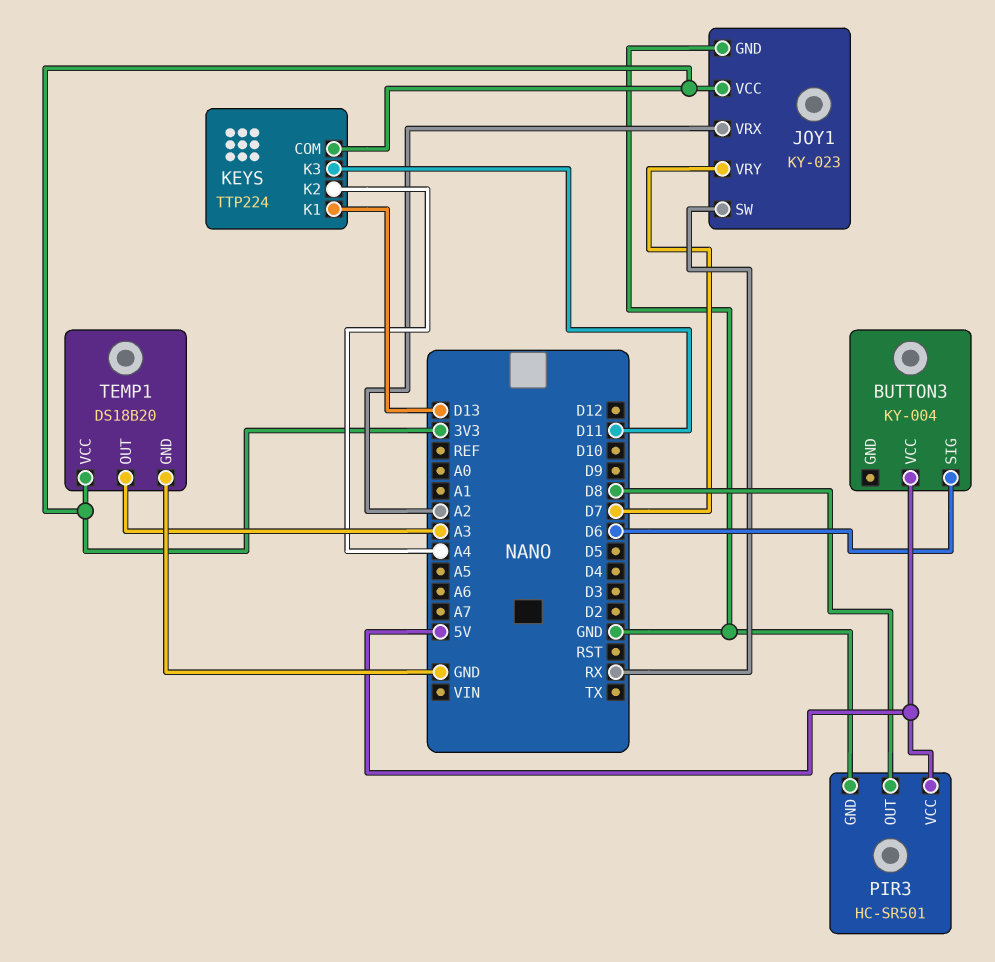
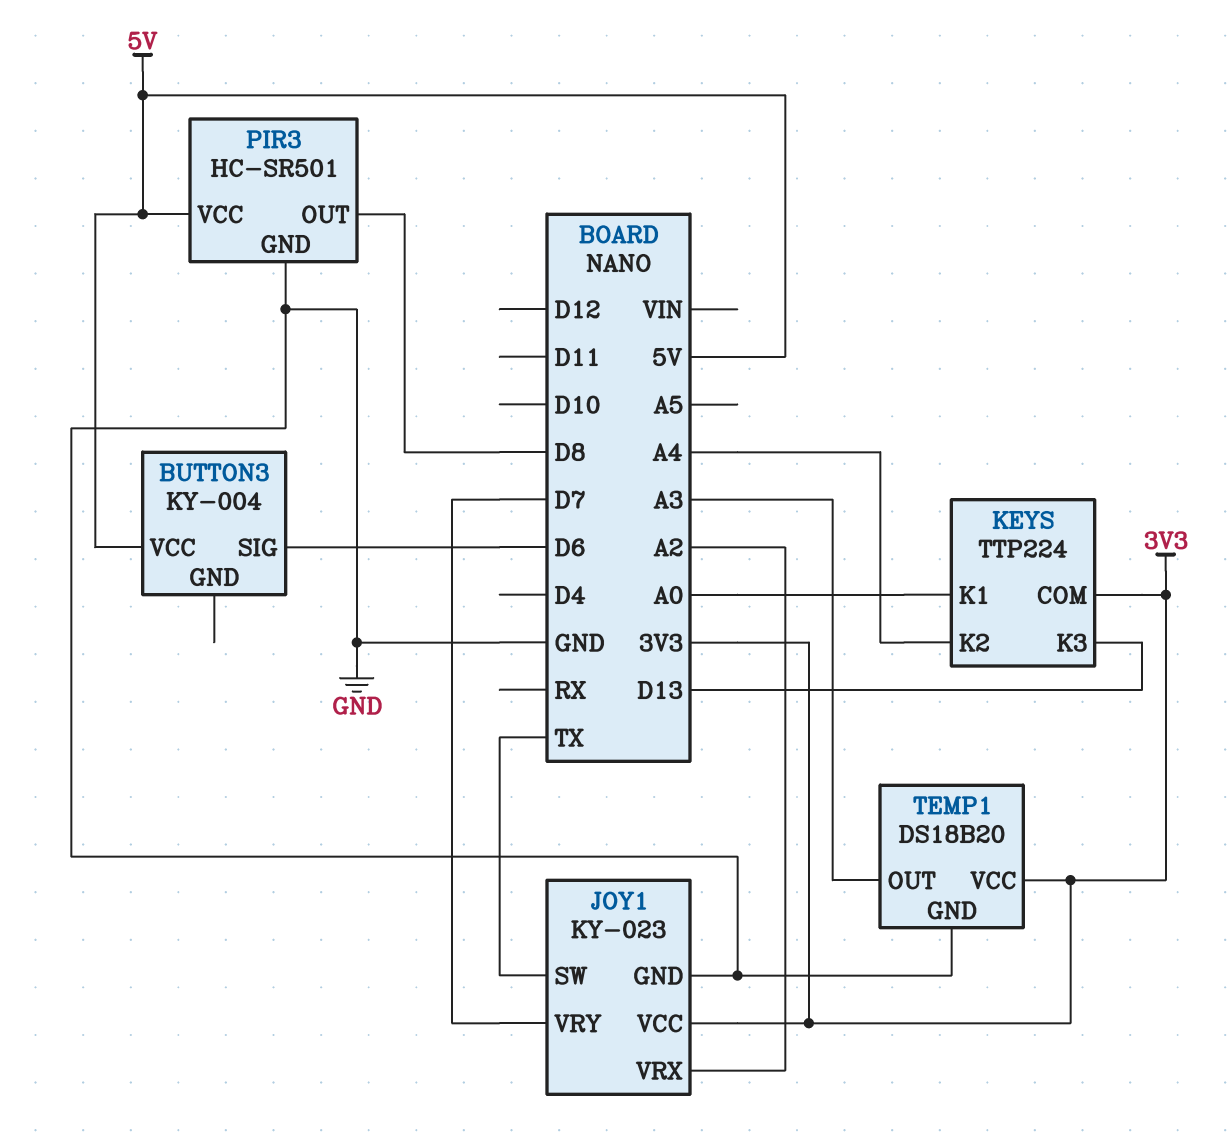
JOY1 pin SW: RX -> TX
KEYS pin K1: D13 -> A0
KEYS pin K3: D11 -> D13

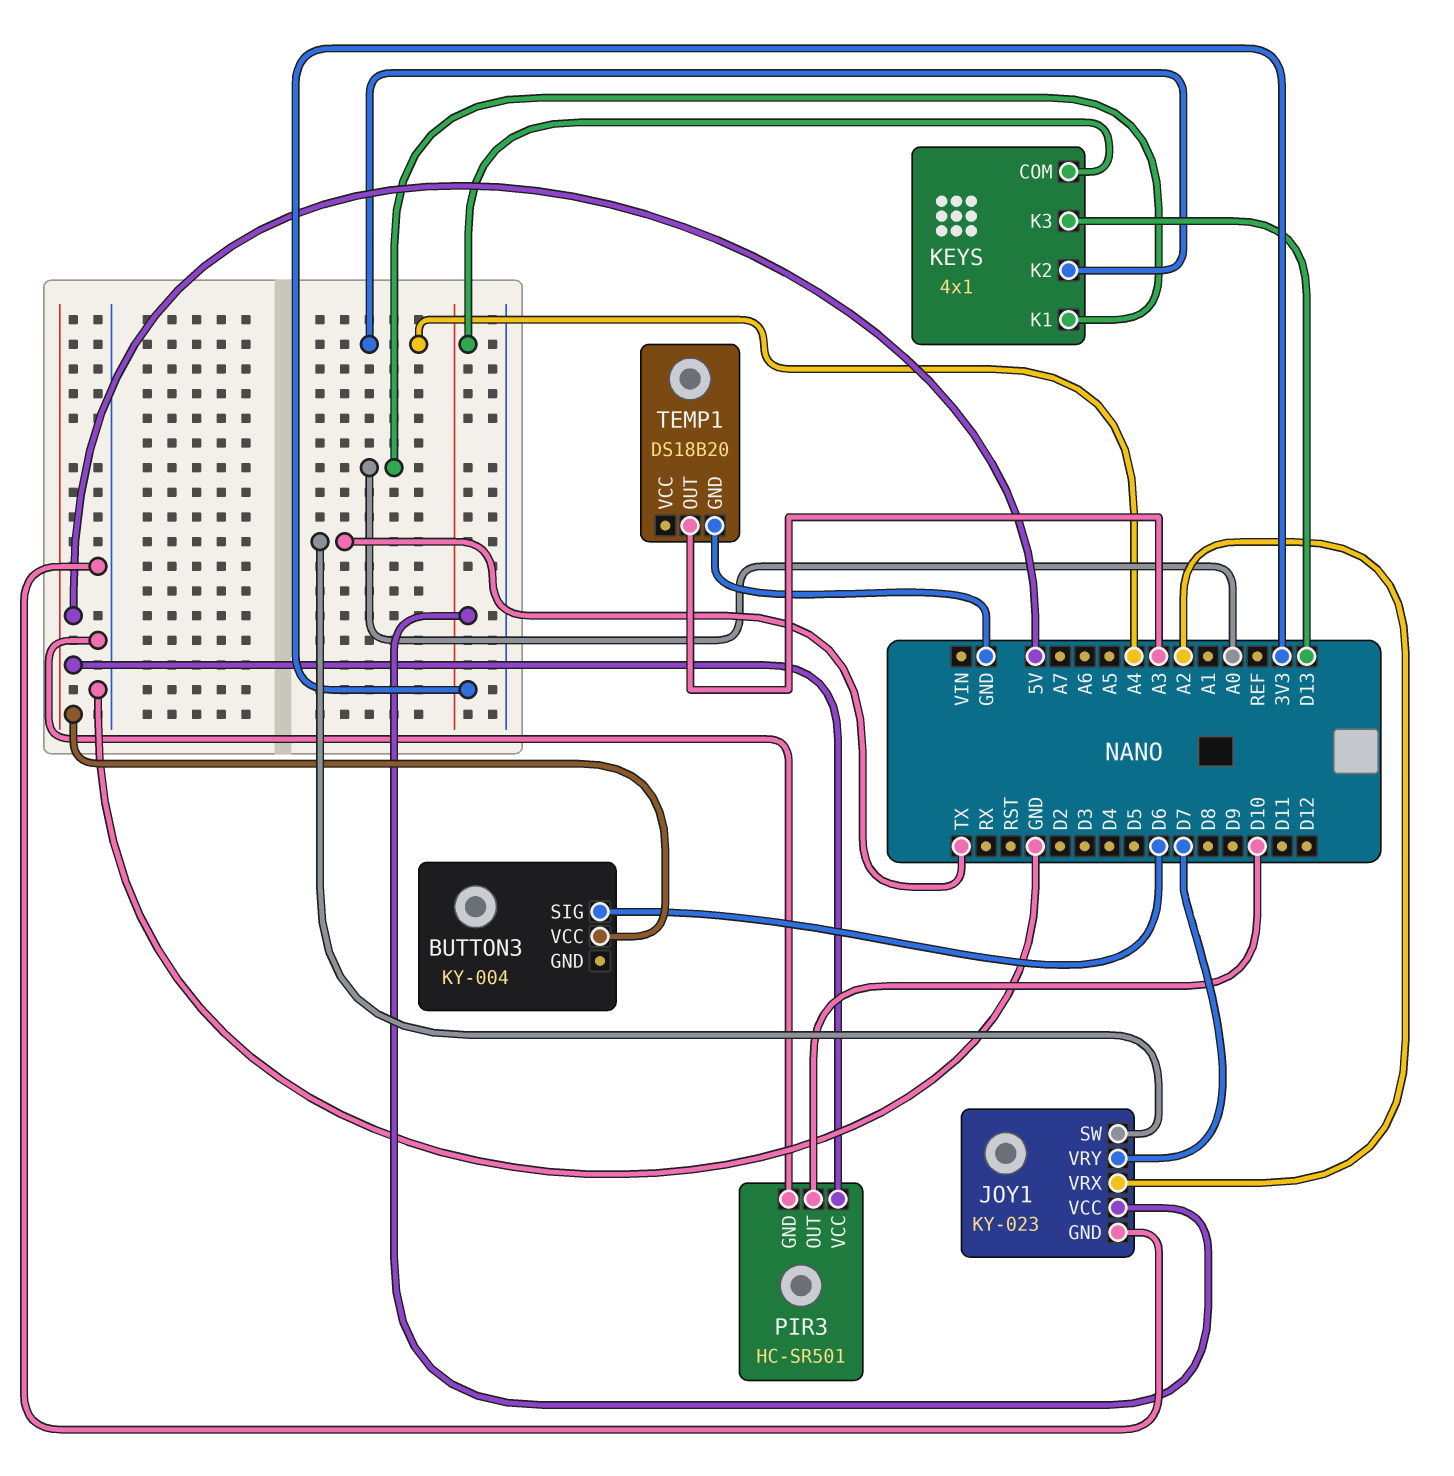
KEYS: TTP224 -> 4x1
PIR3 pin OUT: D8 -> D10
TEMP1 pin VCC: 3V3 -> none

